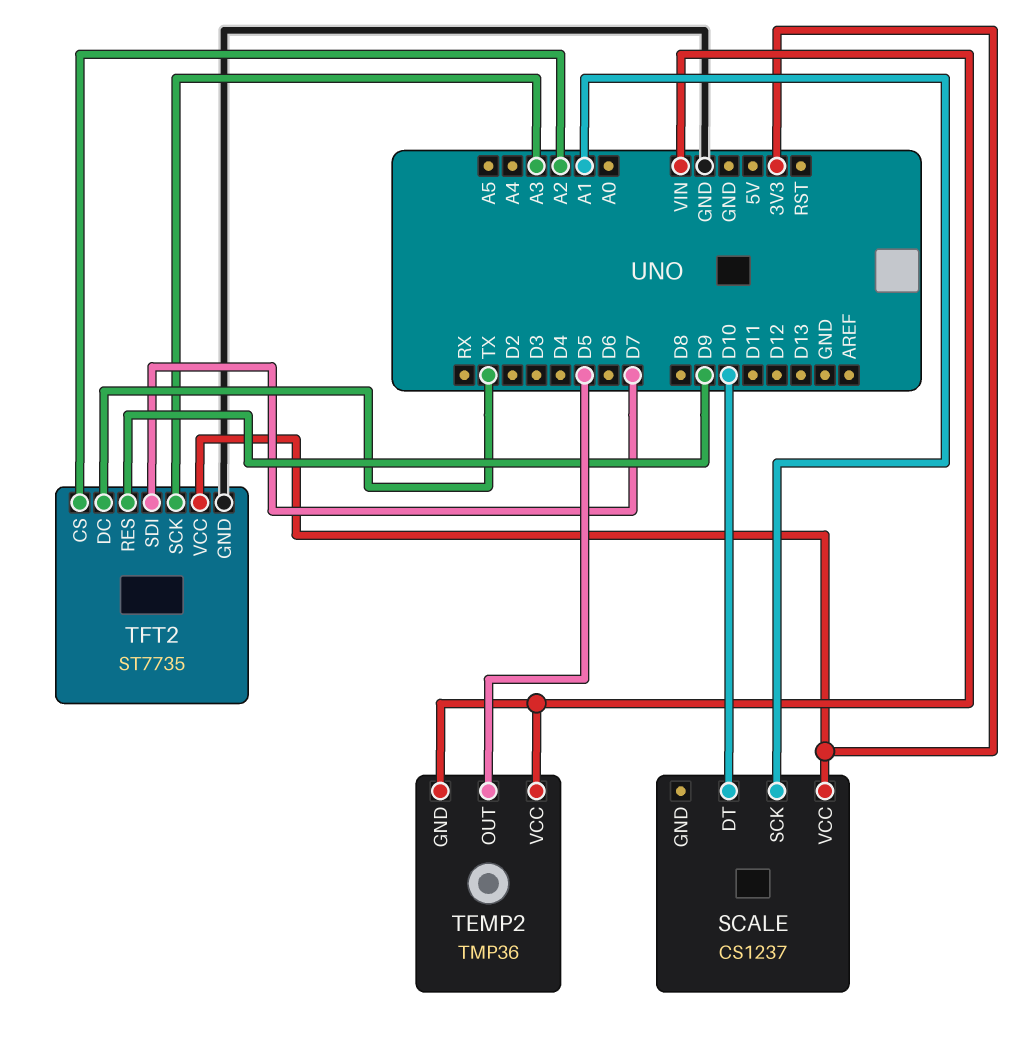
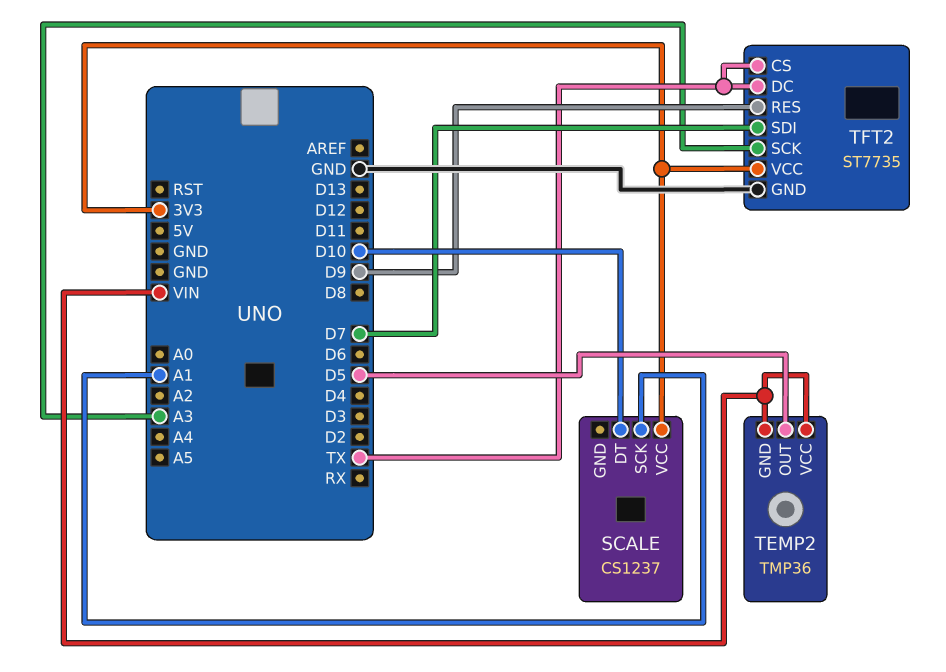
TFT2 pin CS: A2 -> TX

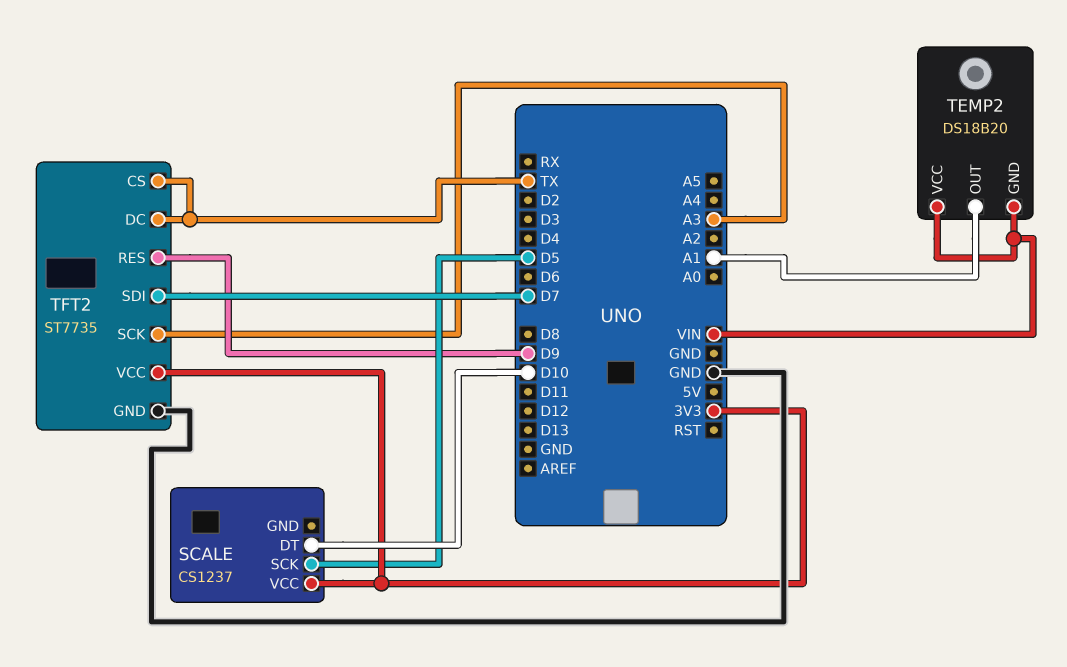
SCALE pin SCK: A1 -> D5
TEMP2: TMP36 -> DS18B20
TEMP2 pin OUT: D5 -> A1

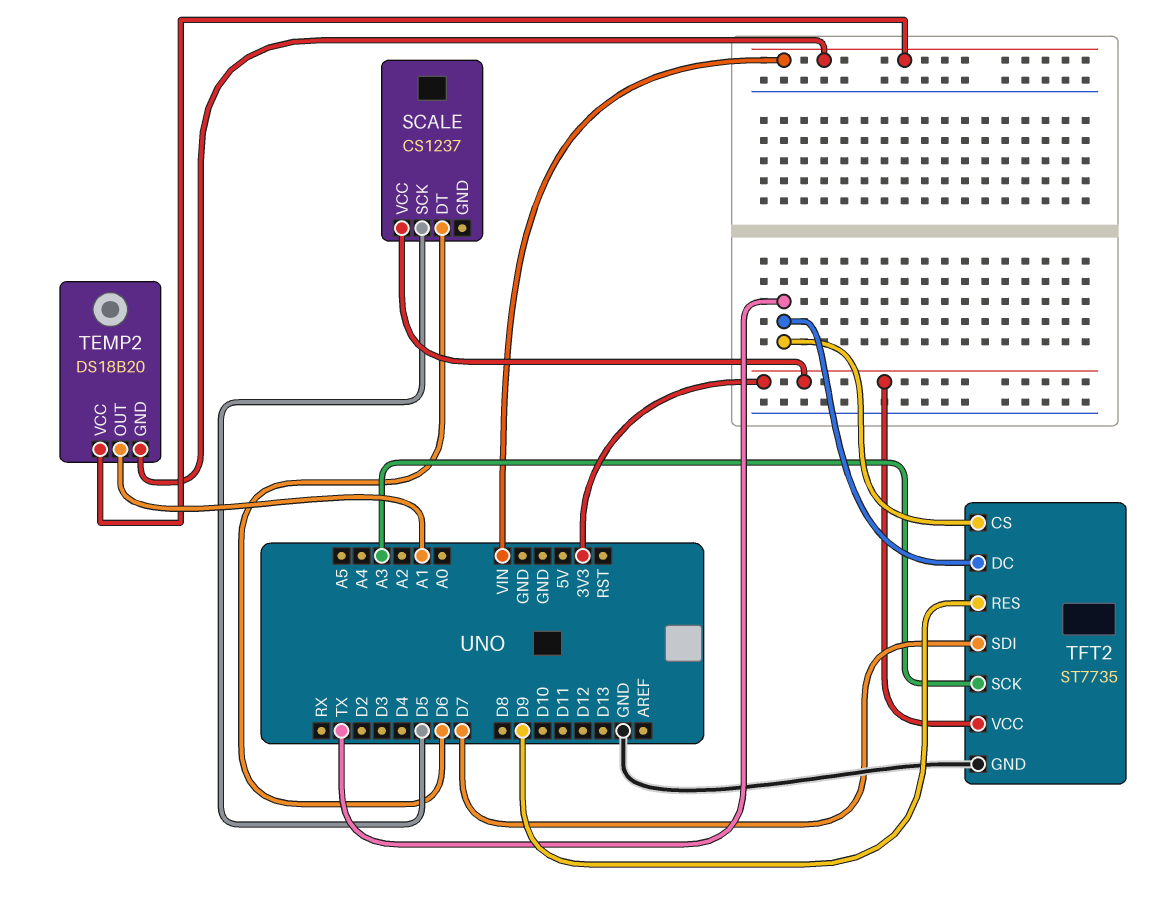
SCALE pin DT: D10 -> D6

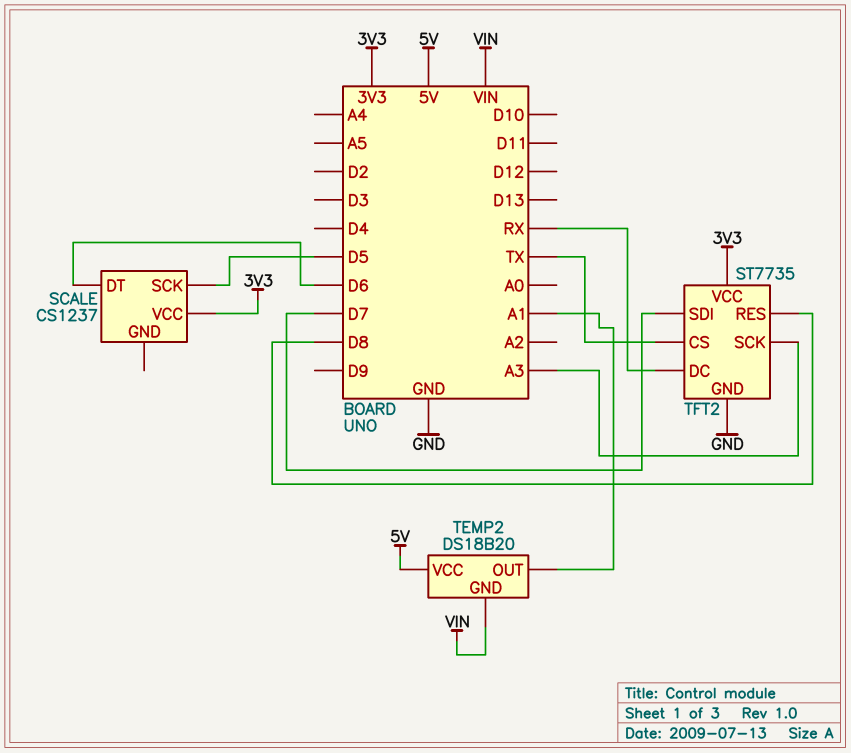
TEMP2 pin VCC: VIN -> 5V
TFT2 pin DC: TX -> RX
TFT2 pin RES: D9 -> D8

